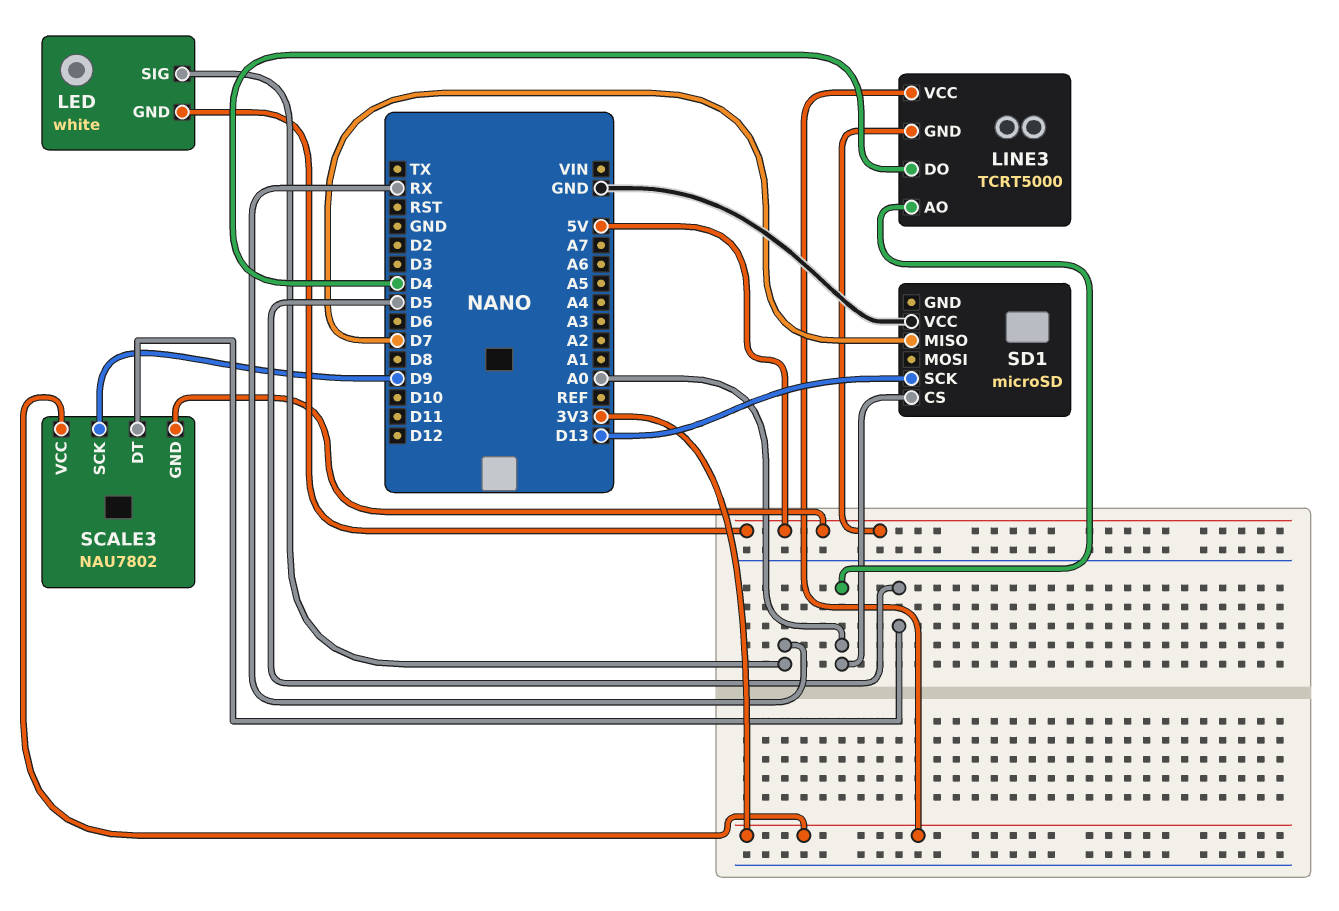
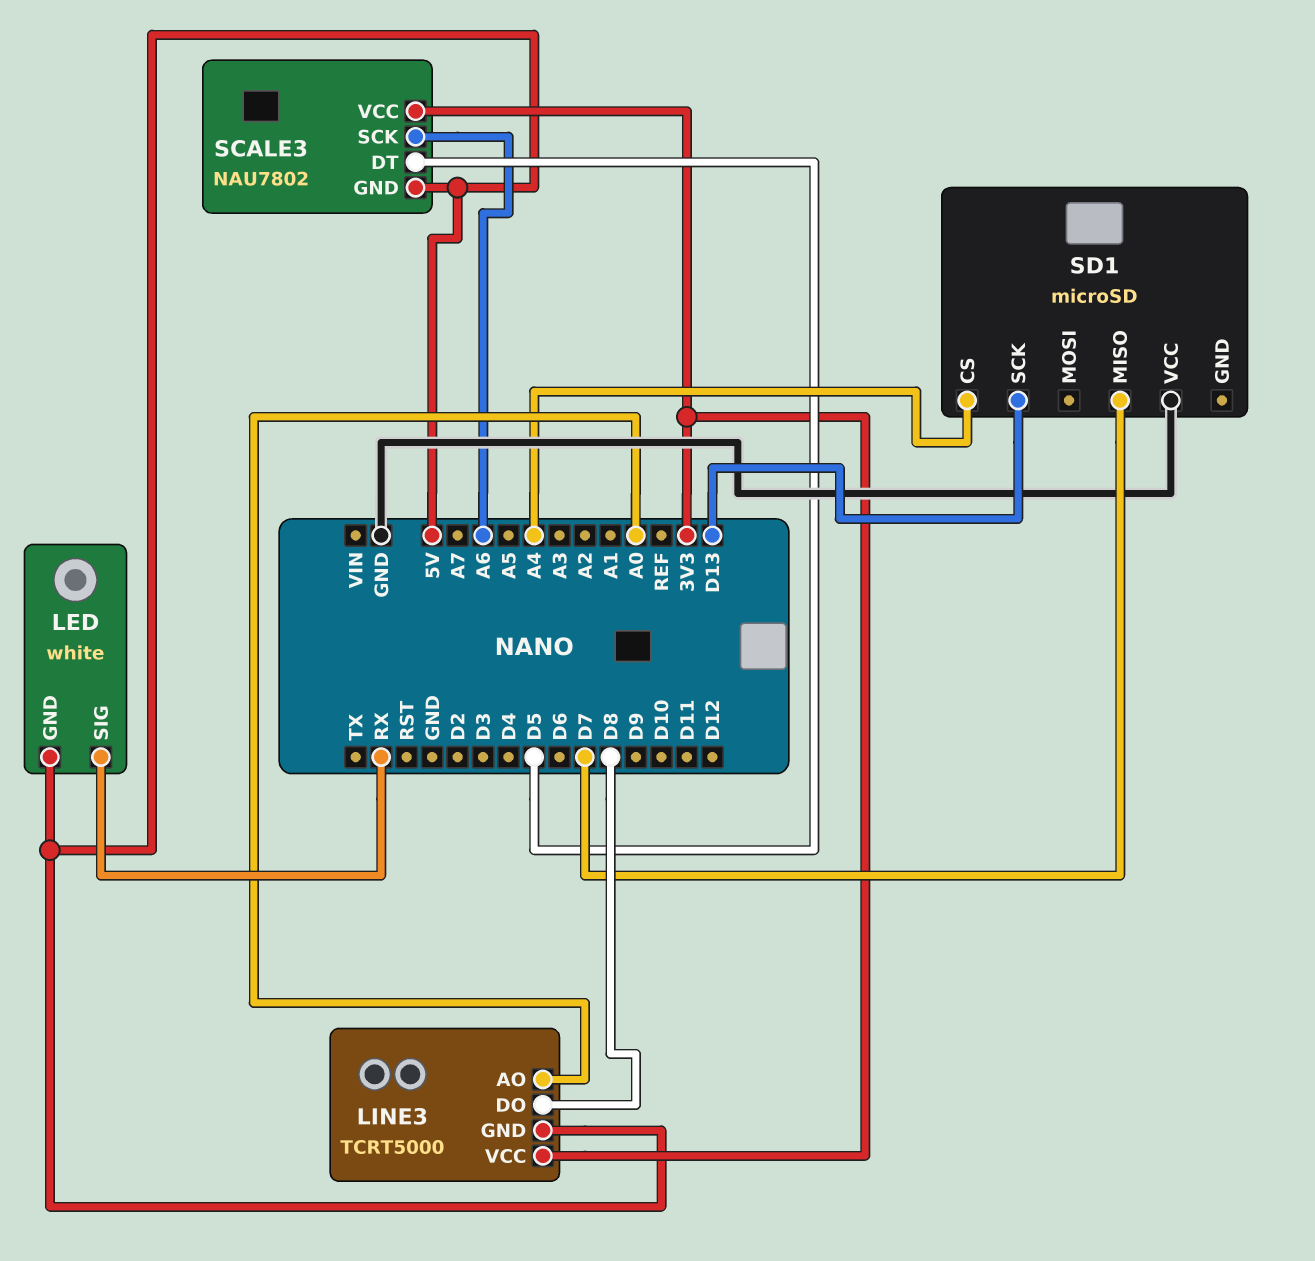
LINE3 pin DO: D4 -> D8
SCALE3 pin SCK: D9 -> A6
SD1 pin CS: A0 -> A4

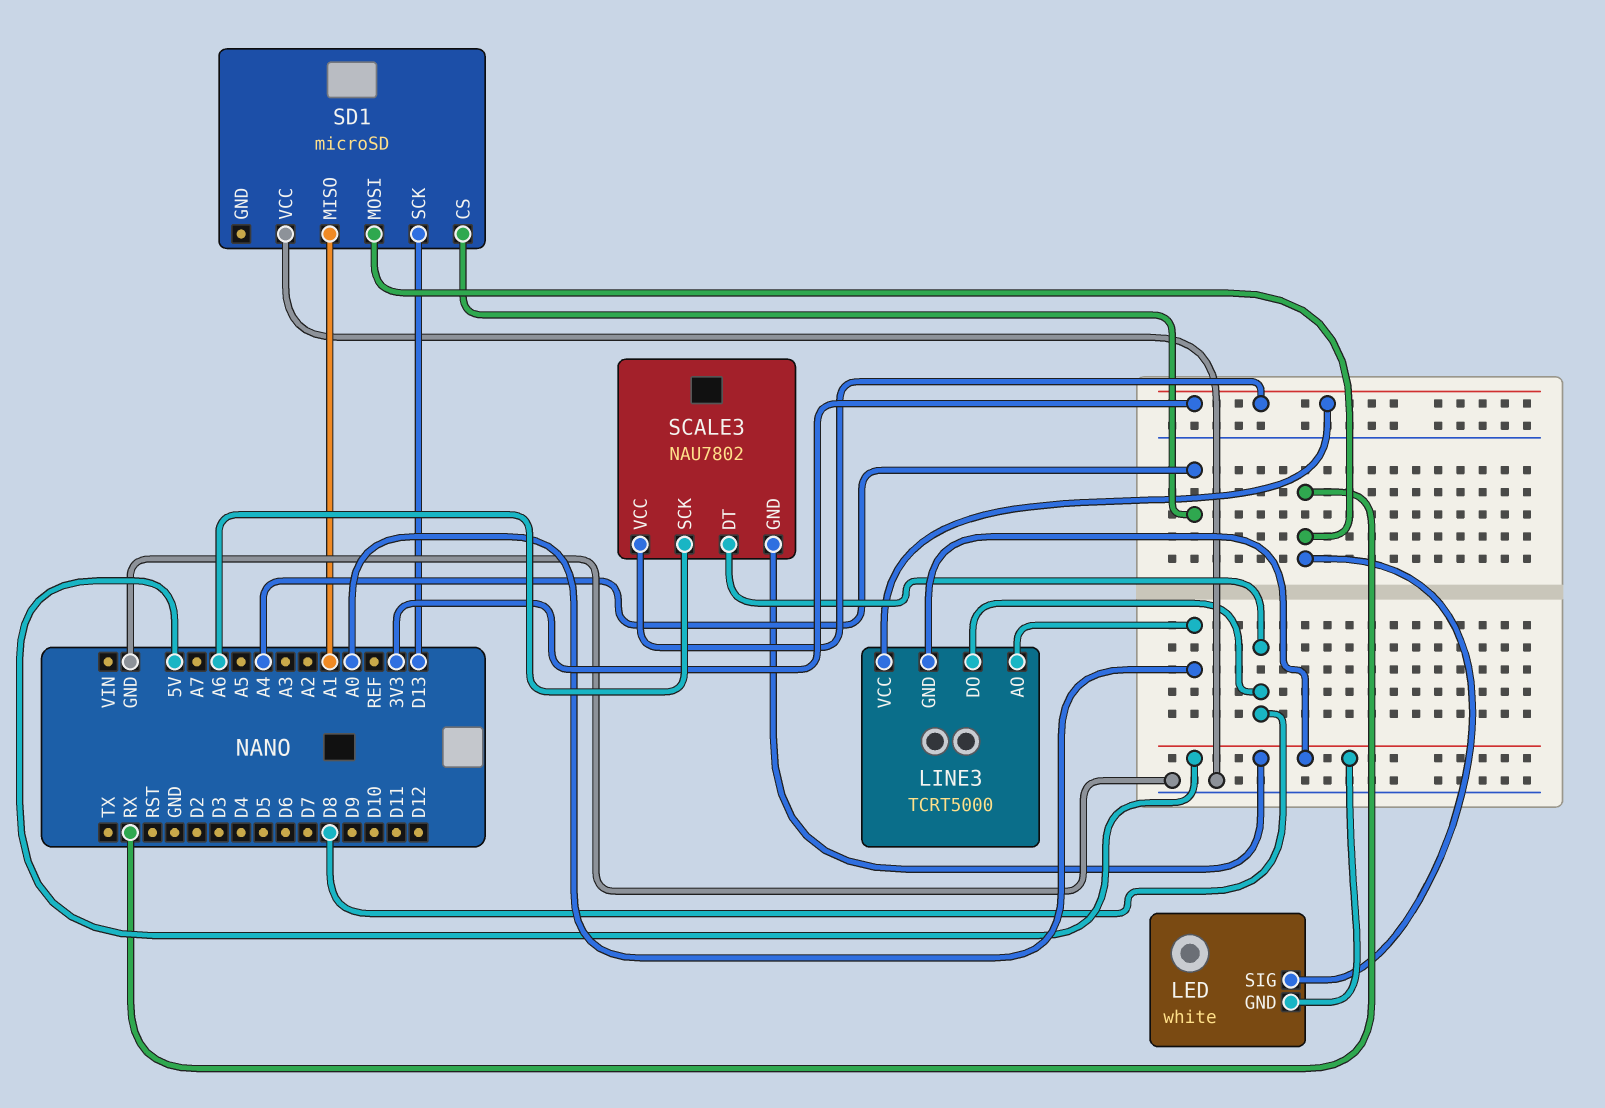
SCALE3 pin DT: D5 -> D8
SD1 pin MISO: D7 -> A1
SD1 pin MOSI: none -> RX

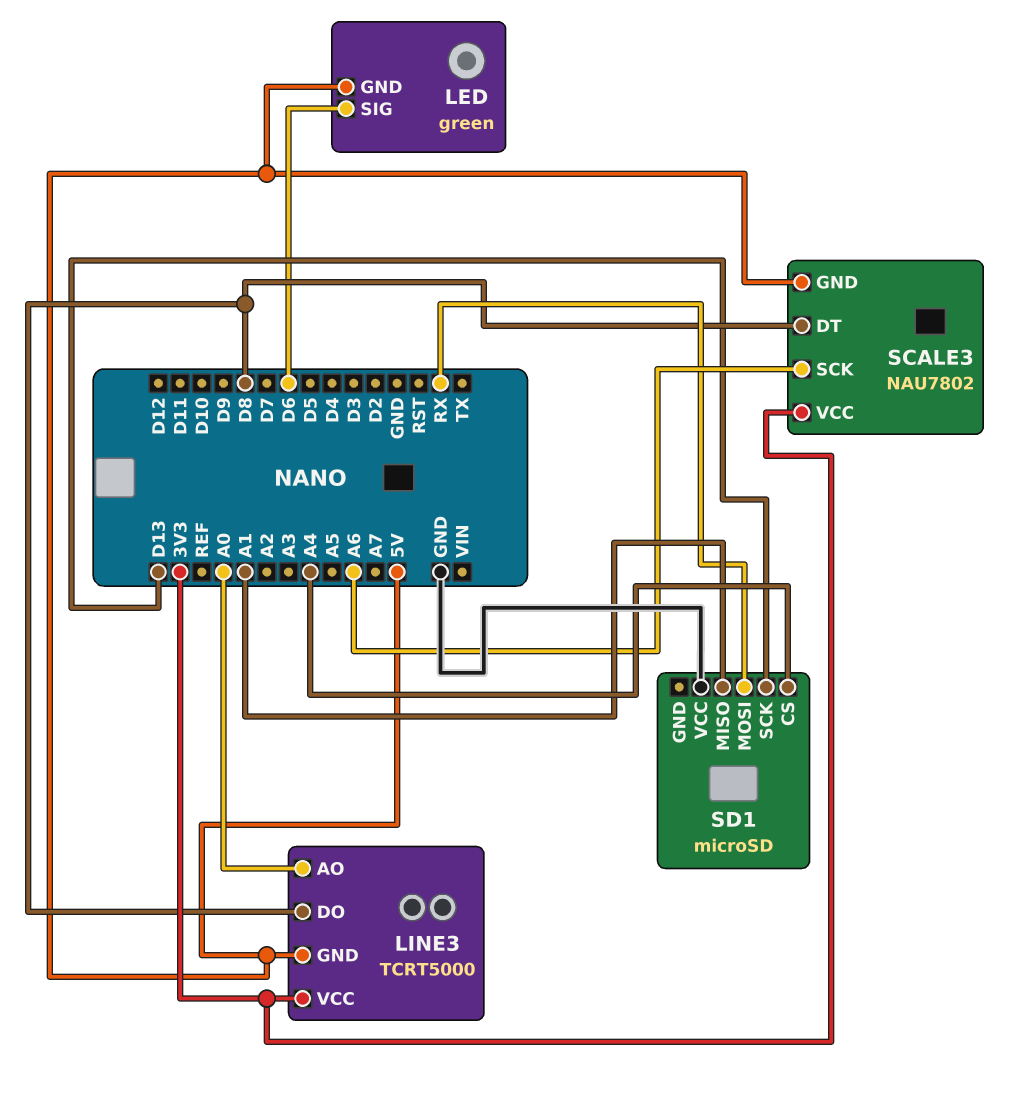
LED: white -> green
LED pin SIG: RX -> D6

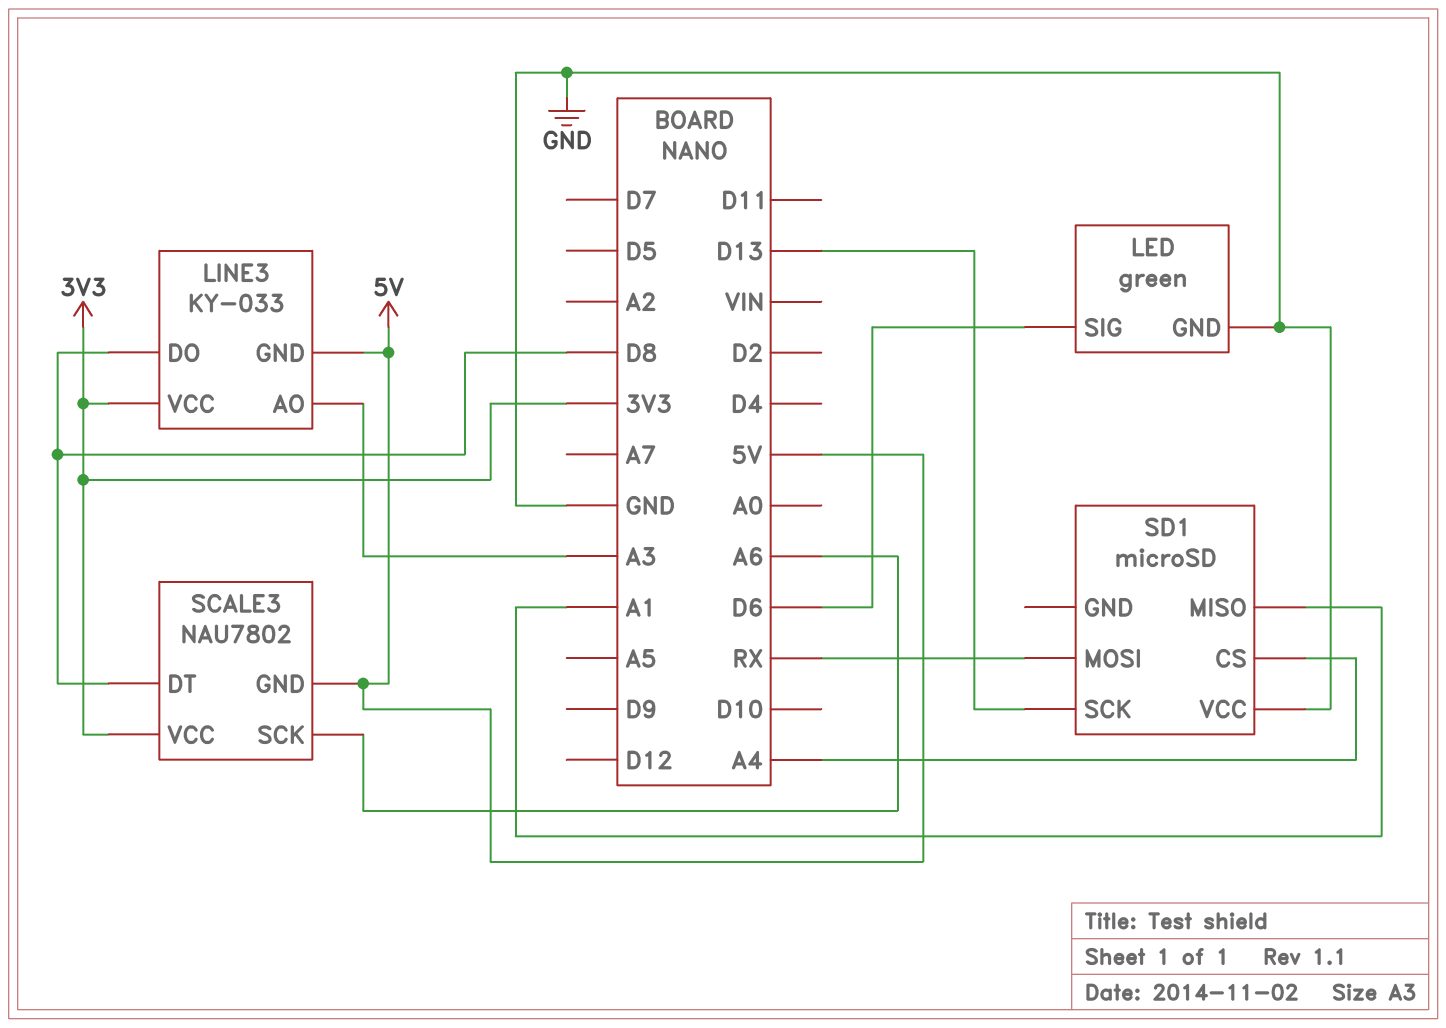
LED pin GND: 5V -> GND
LINE3: TCRT5000 -> KY-033
LINE3 pin AO: A0 -> A3

